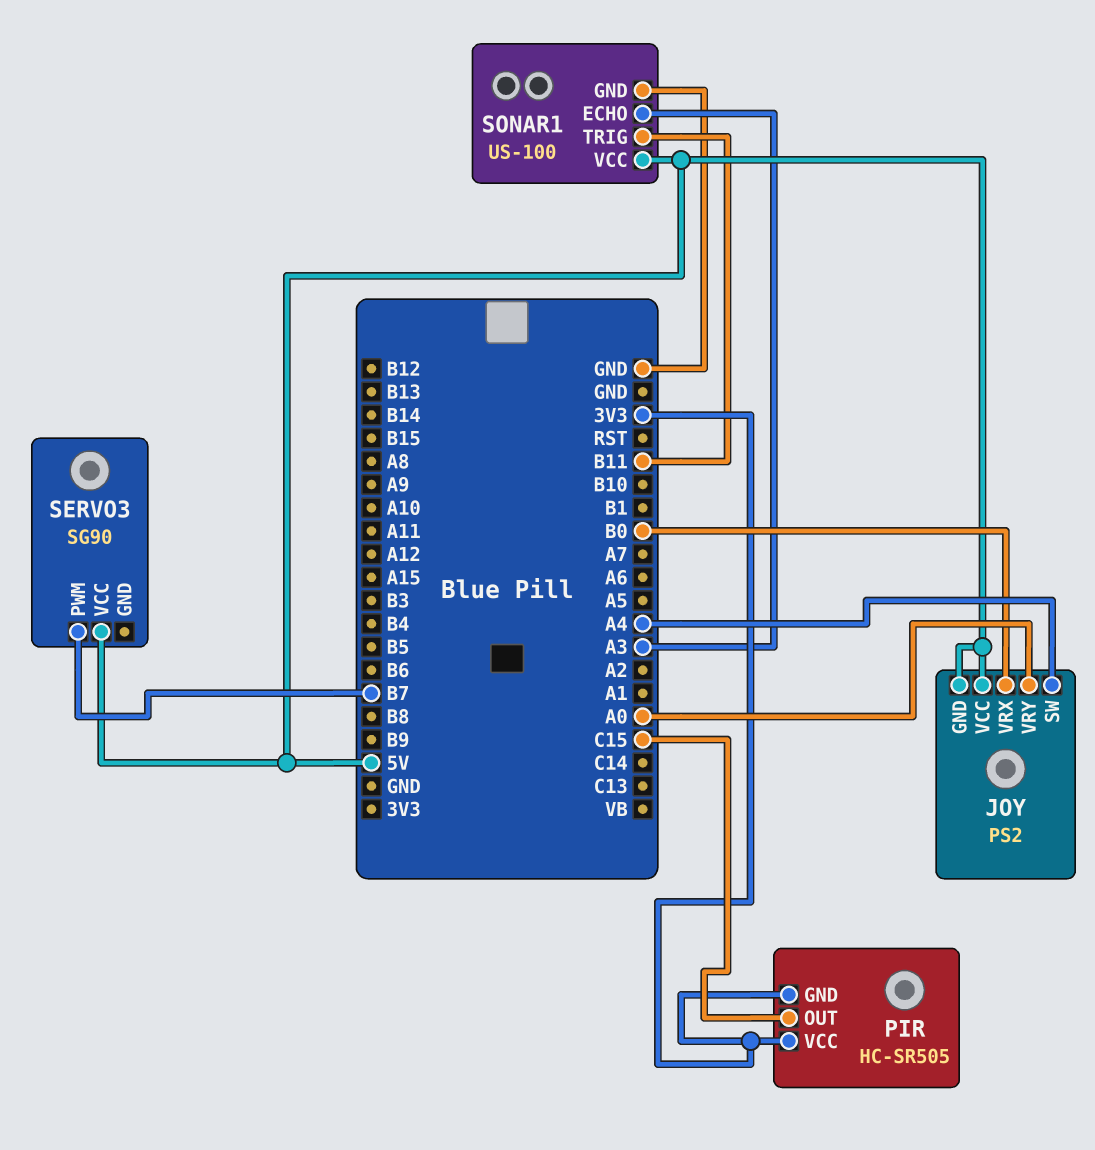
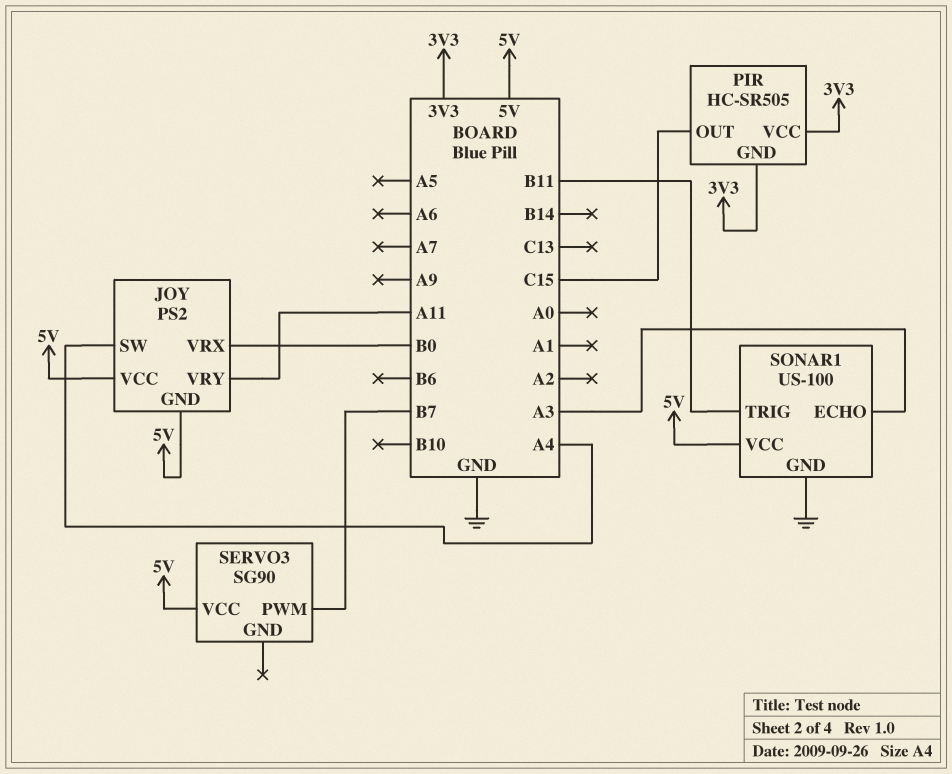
JOY pin VRY: A0 -> A11

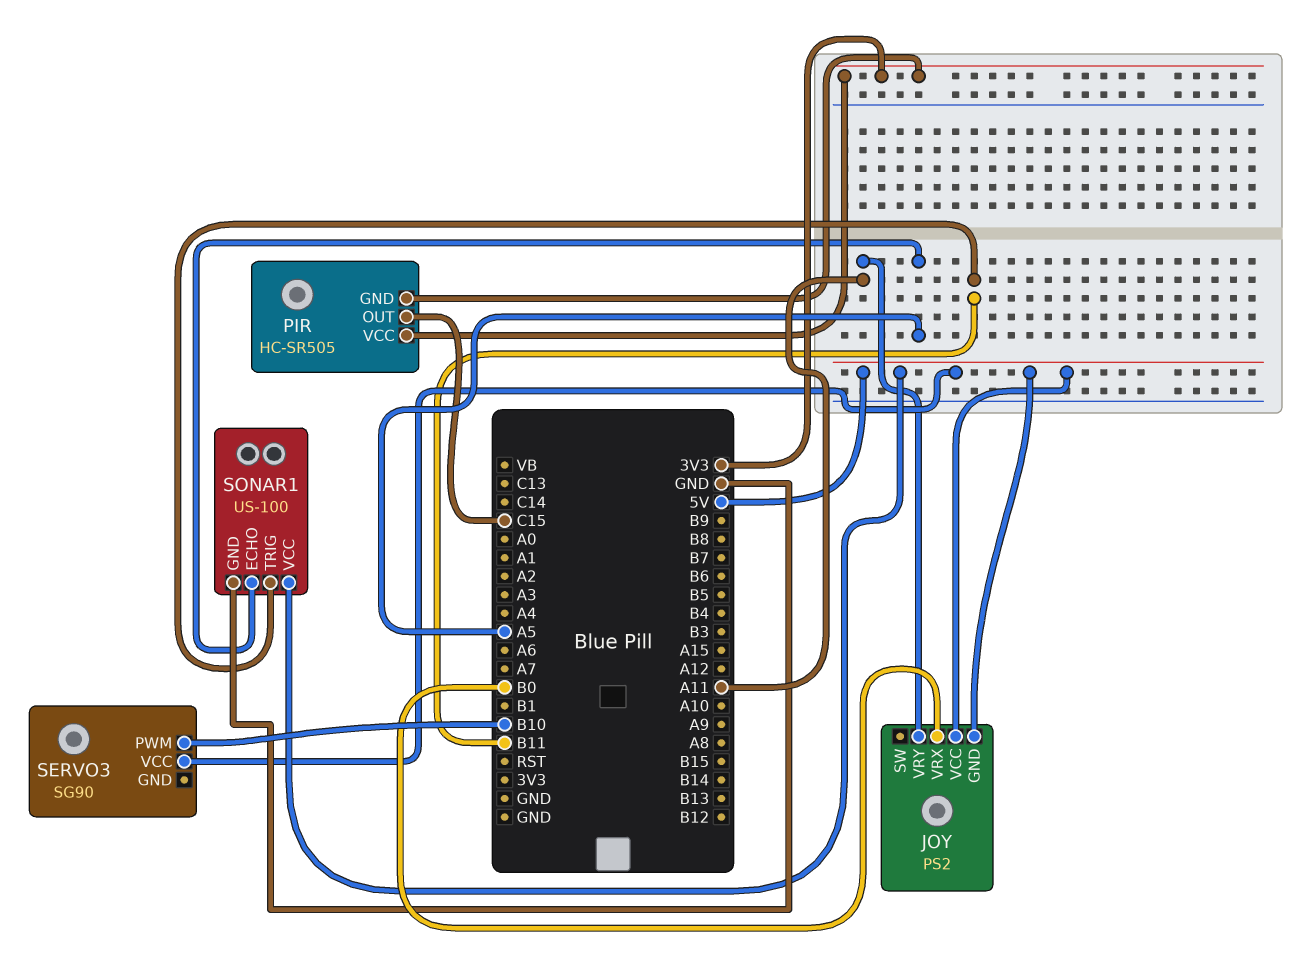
JOY pin SW: A4 -> none
SERVO3 pin PWM: B7 -> B10
SONAR1 pin ECHO: A3 -> A5

